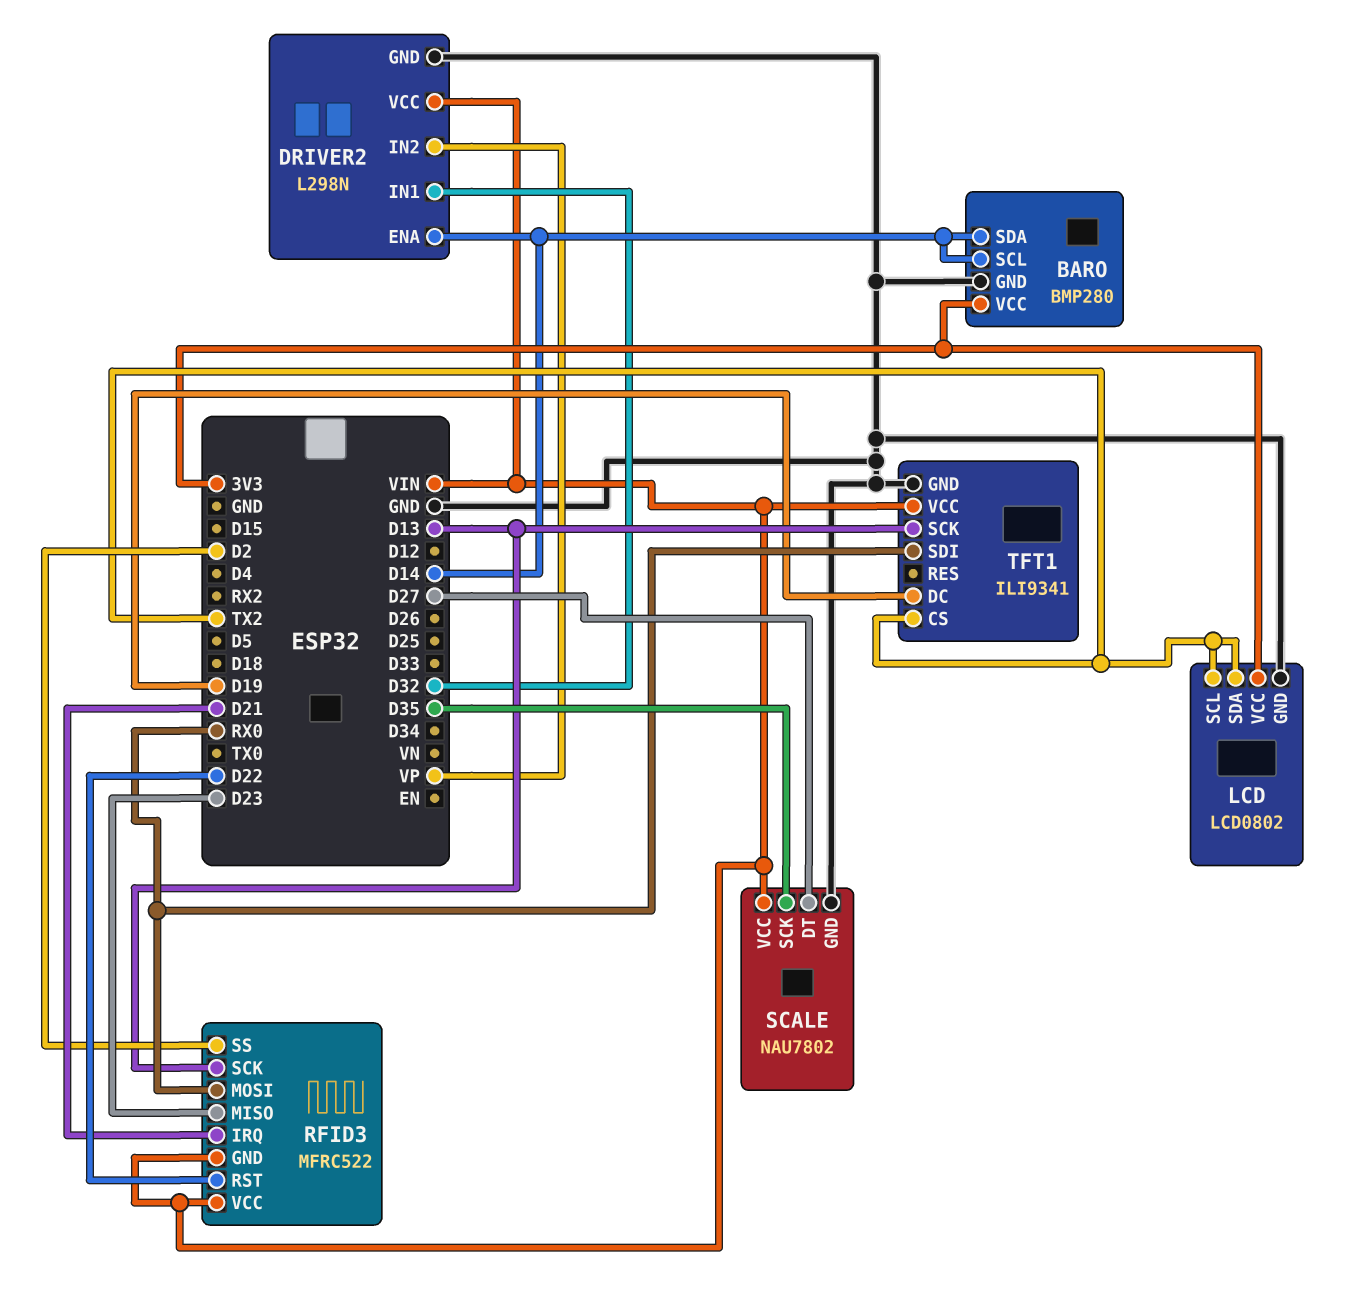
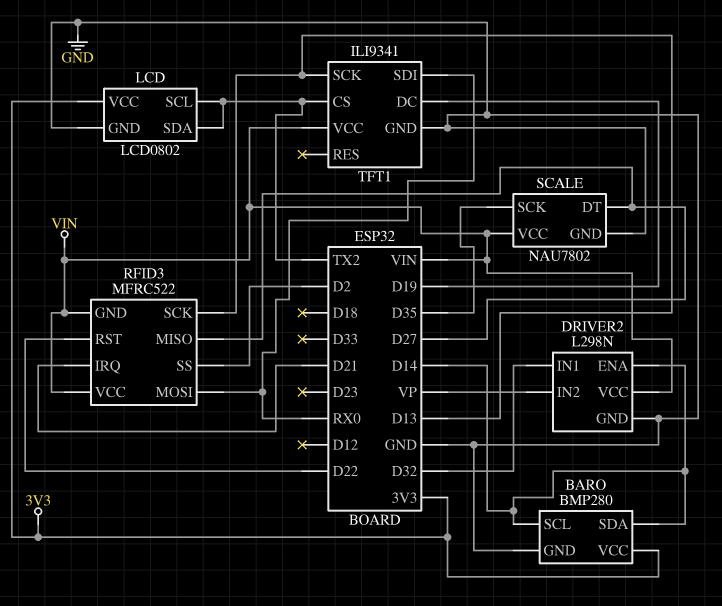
RFID3 pin MISO: D23 -> D27

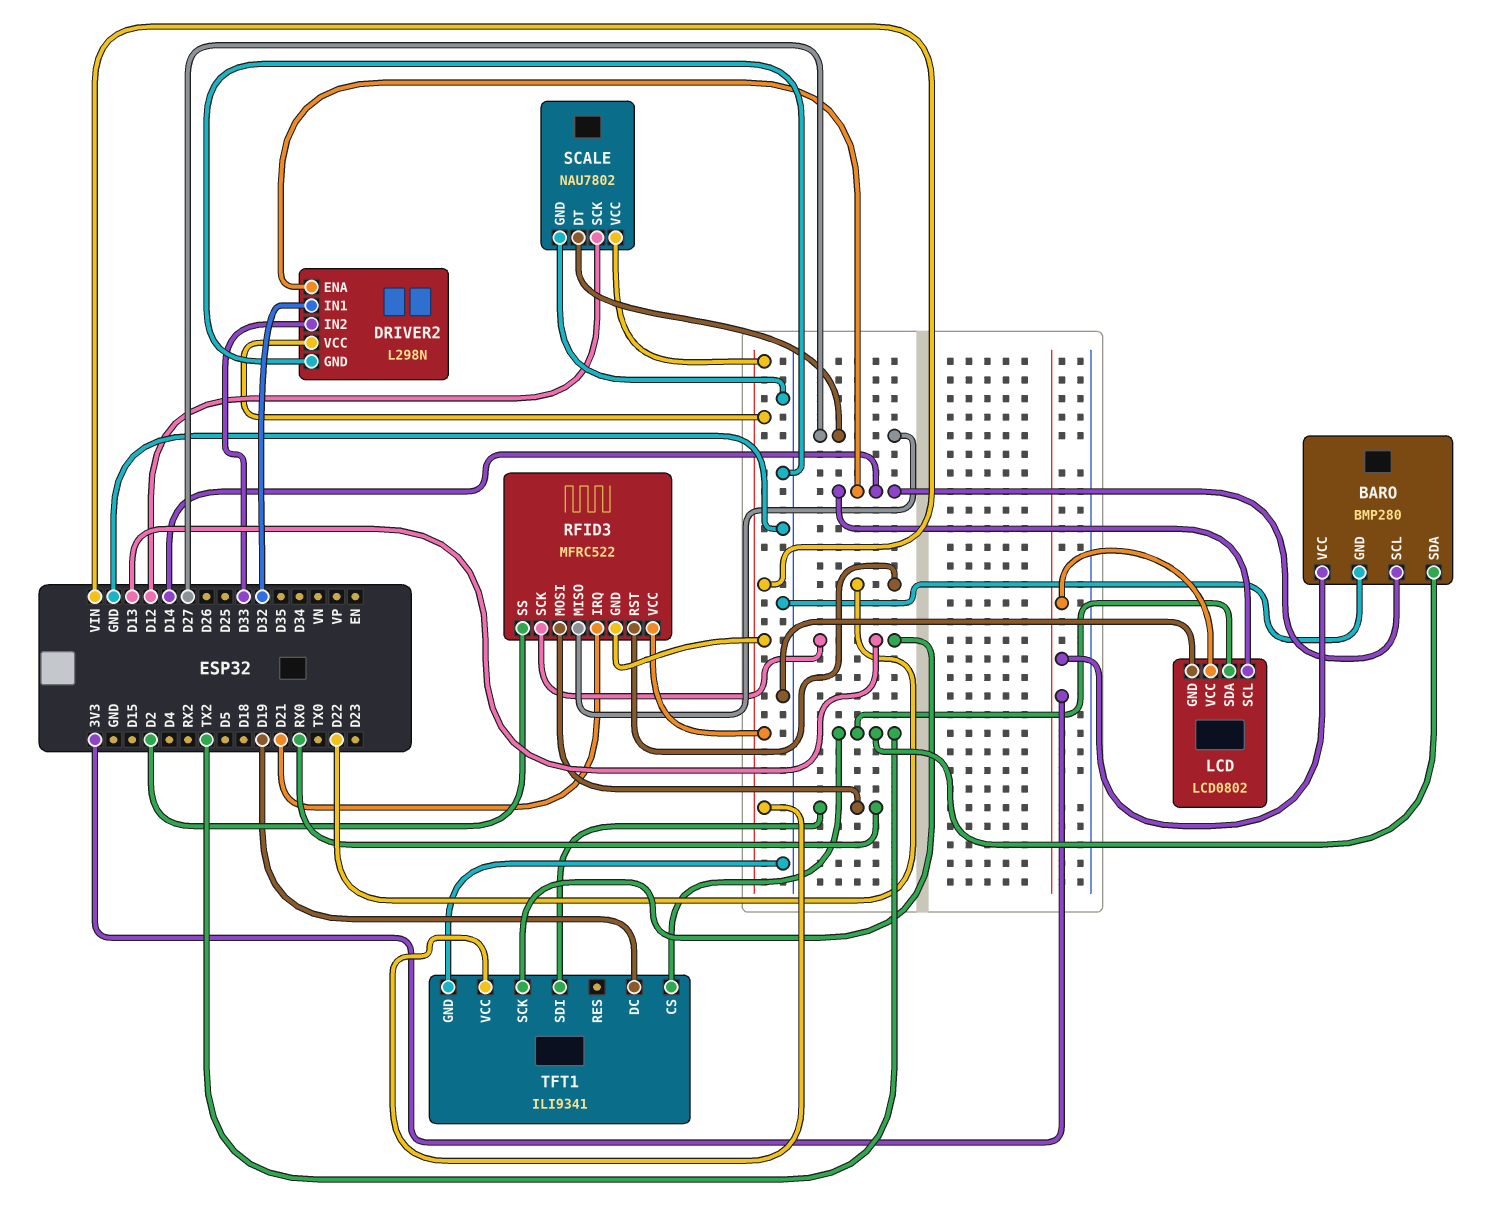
BARO pin SDA: D14 -> TX2
DRIVER2 pin IN2: VP -> D33
LCD pin SCL: TX2 -> D14
SCALE pin SCK: D35 -> D12

